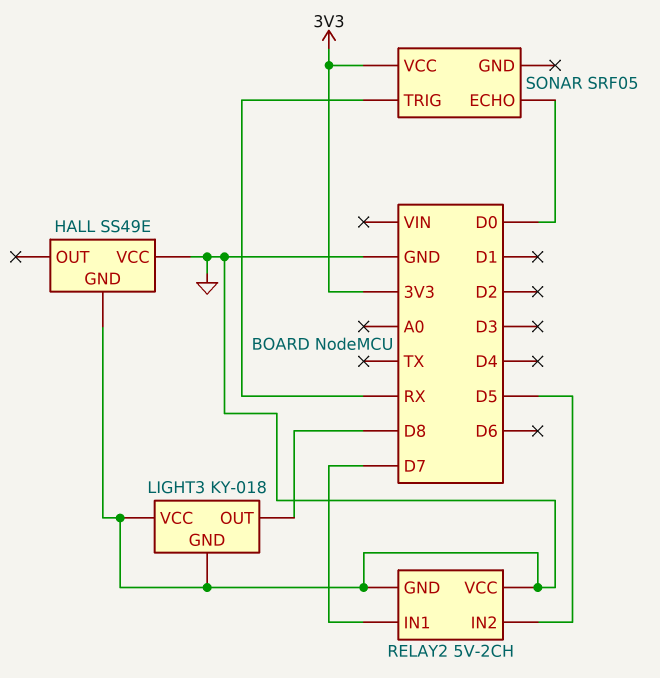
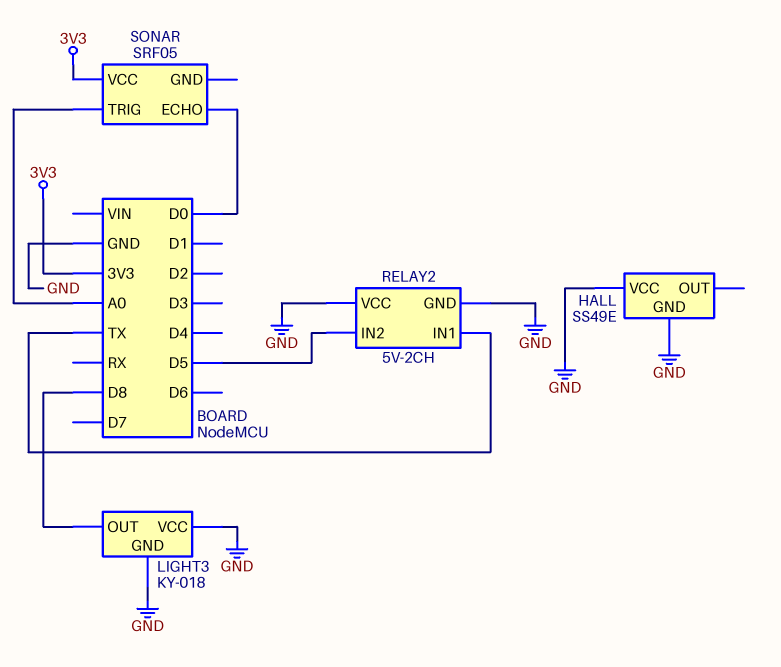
RELAY2 pin IN1: D7 -> TX
SONAR pin TRIG: RX -> A0

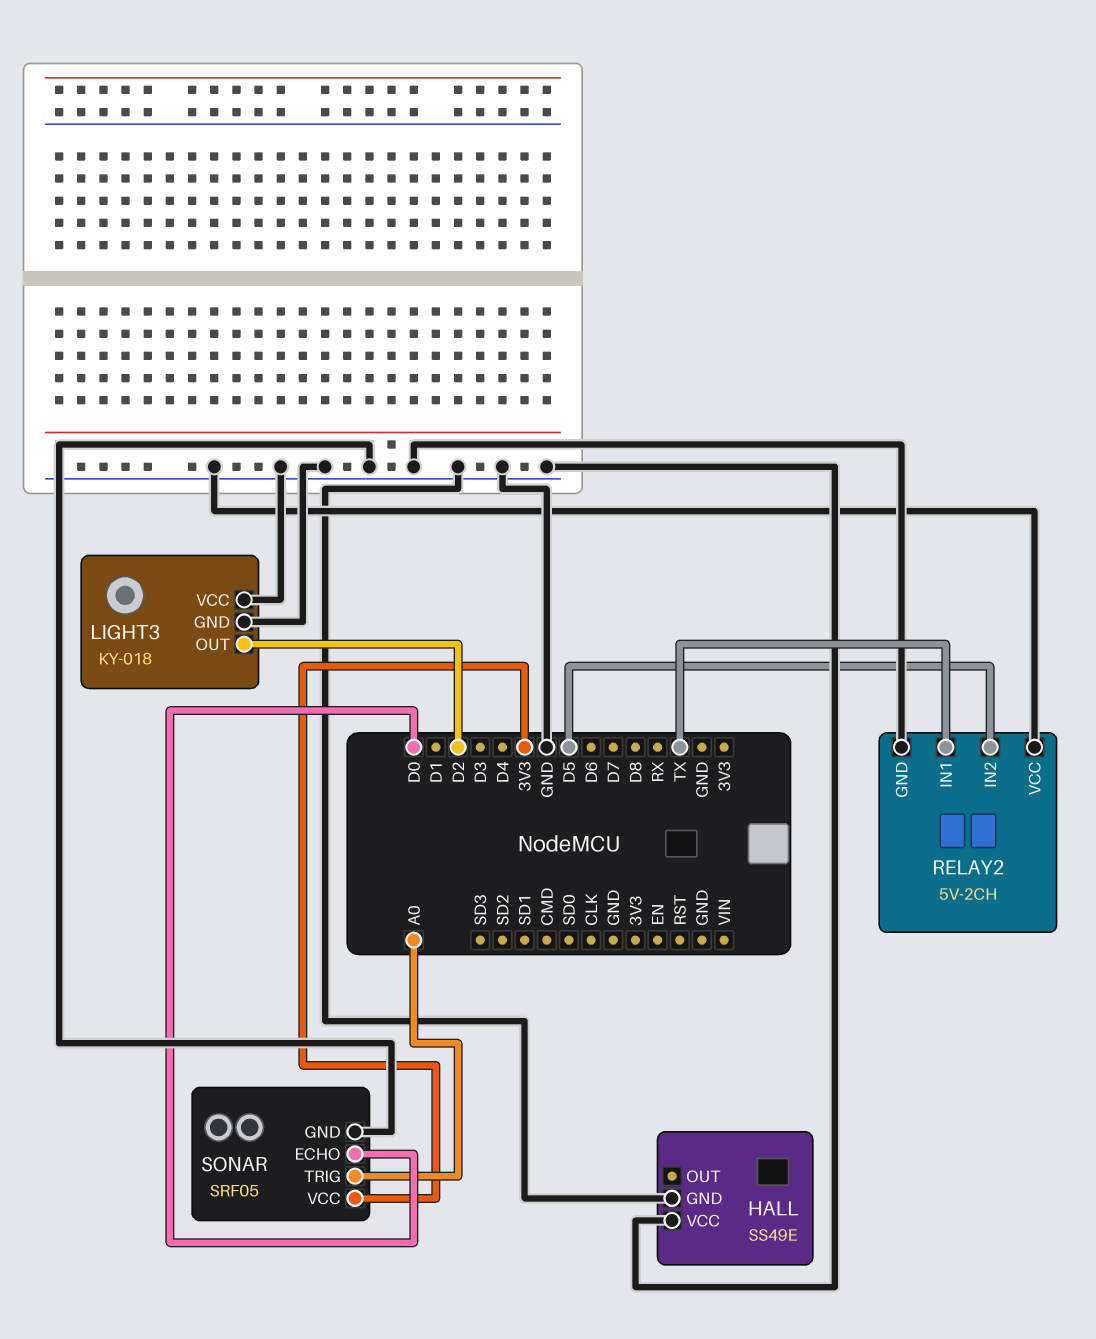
LIGHT3 pin OUT: D8 -> D2
SONAR pin GND: none -> GND

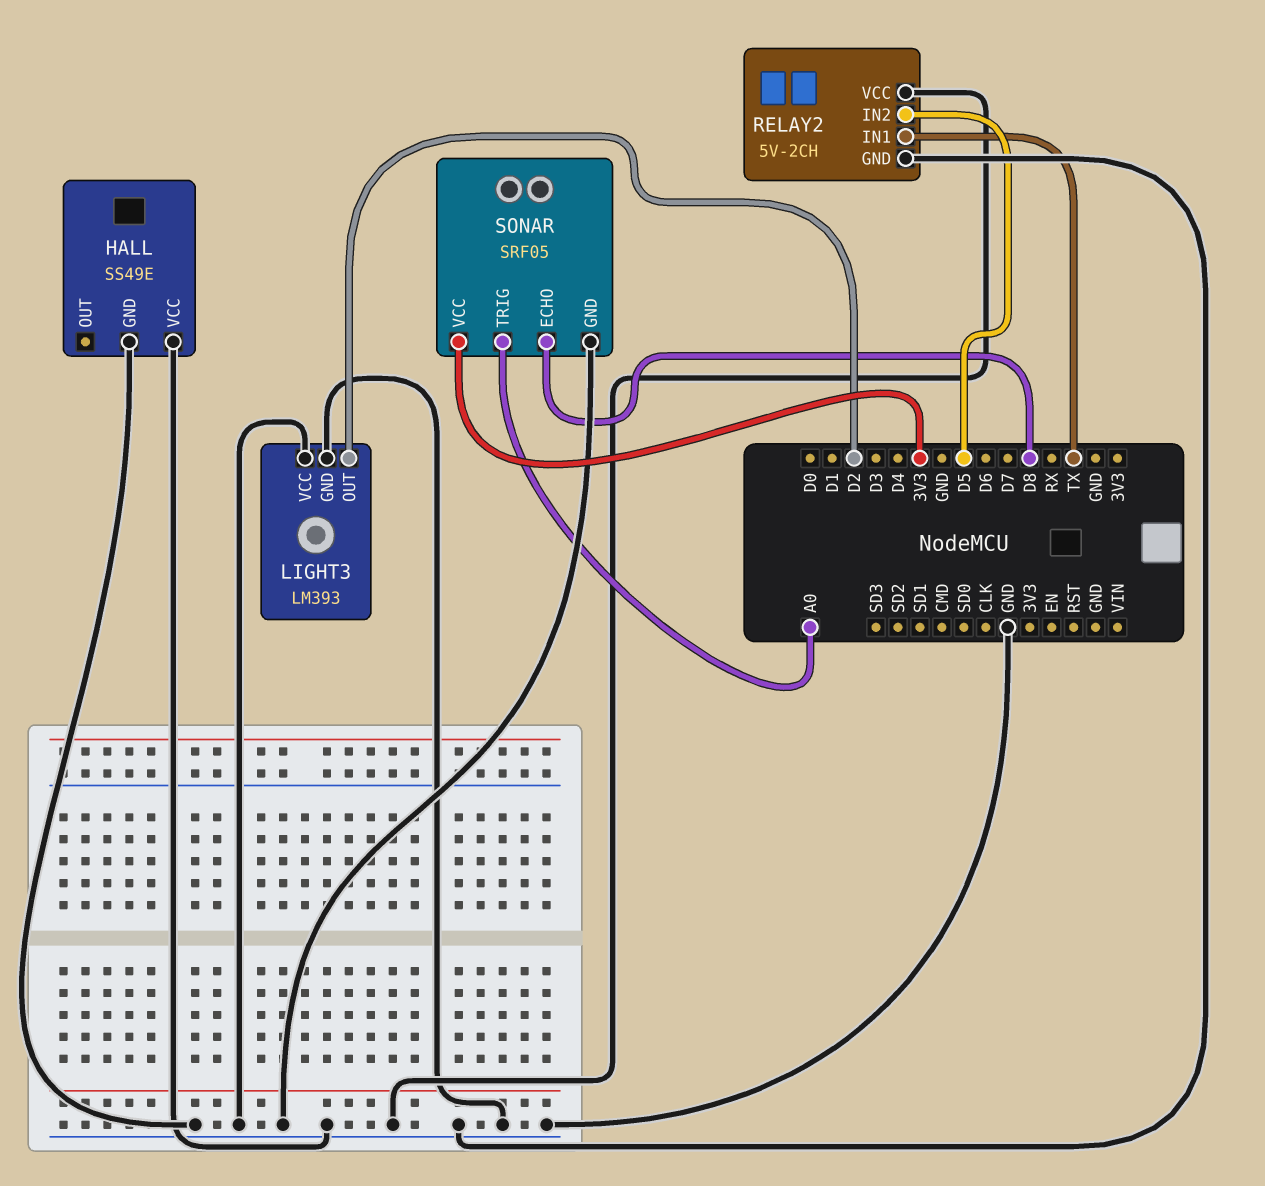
LIGHT3: KY-018 -> LM393
SONAR pin ECHO: D0 -> D8

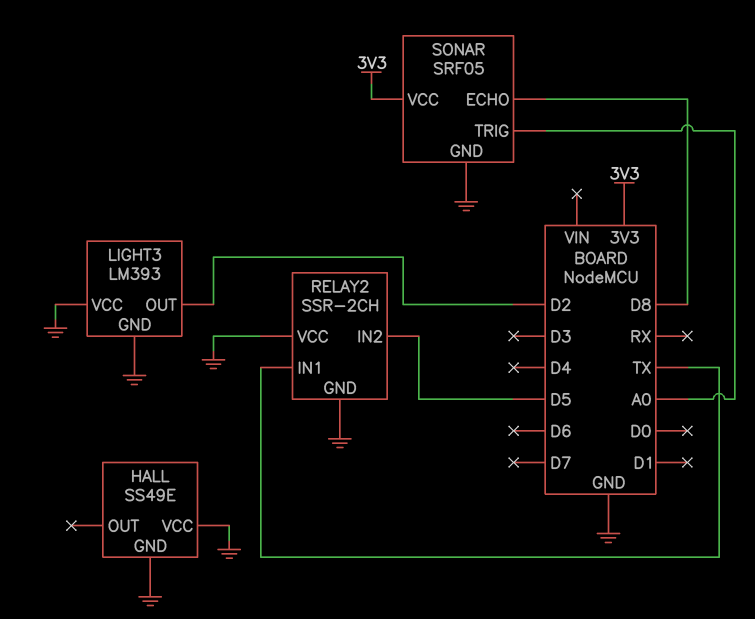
RELAY2: 5V-2CH -> SSR-2CH

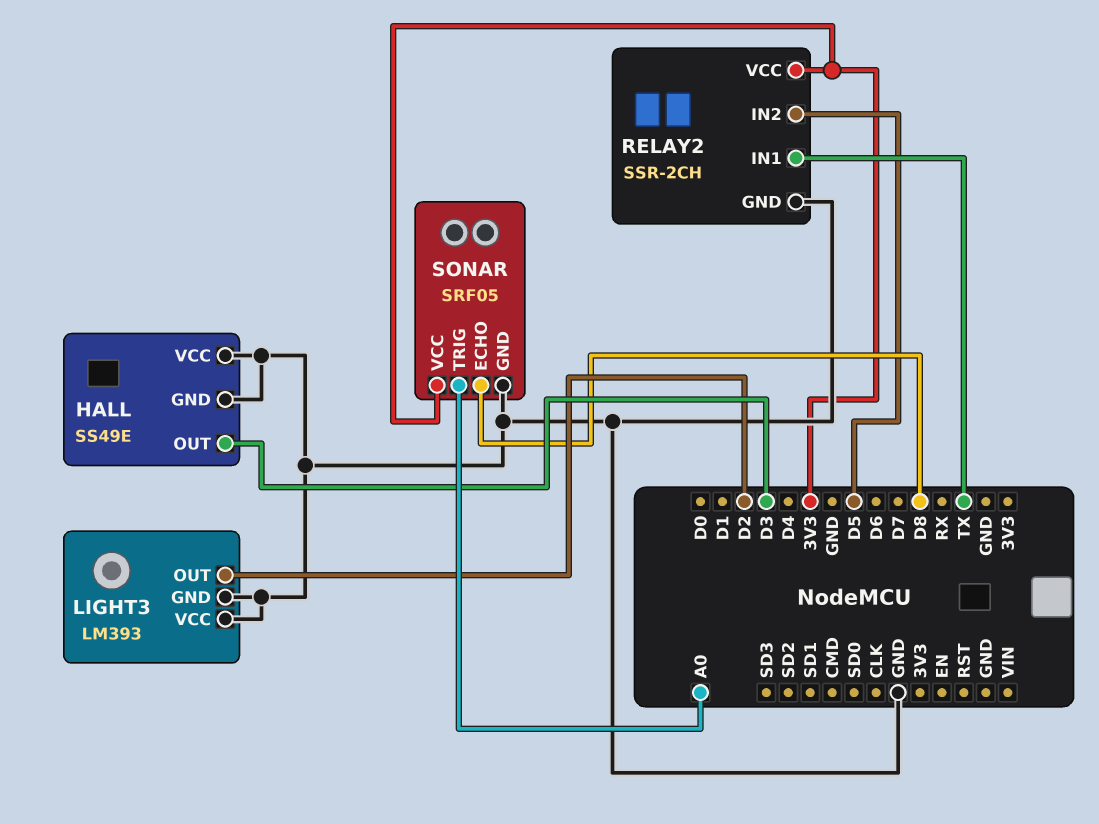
HALL pin OUT: none -> D3
RELAY2 pin VCC: GND -> 3V3

